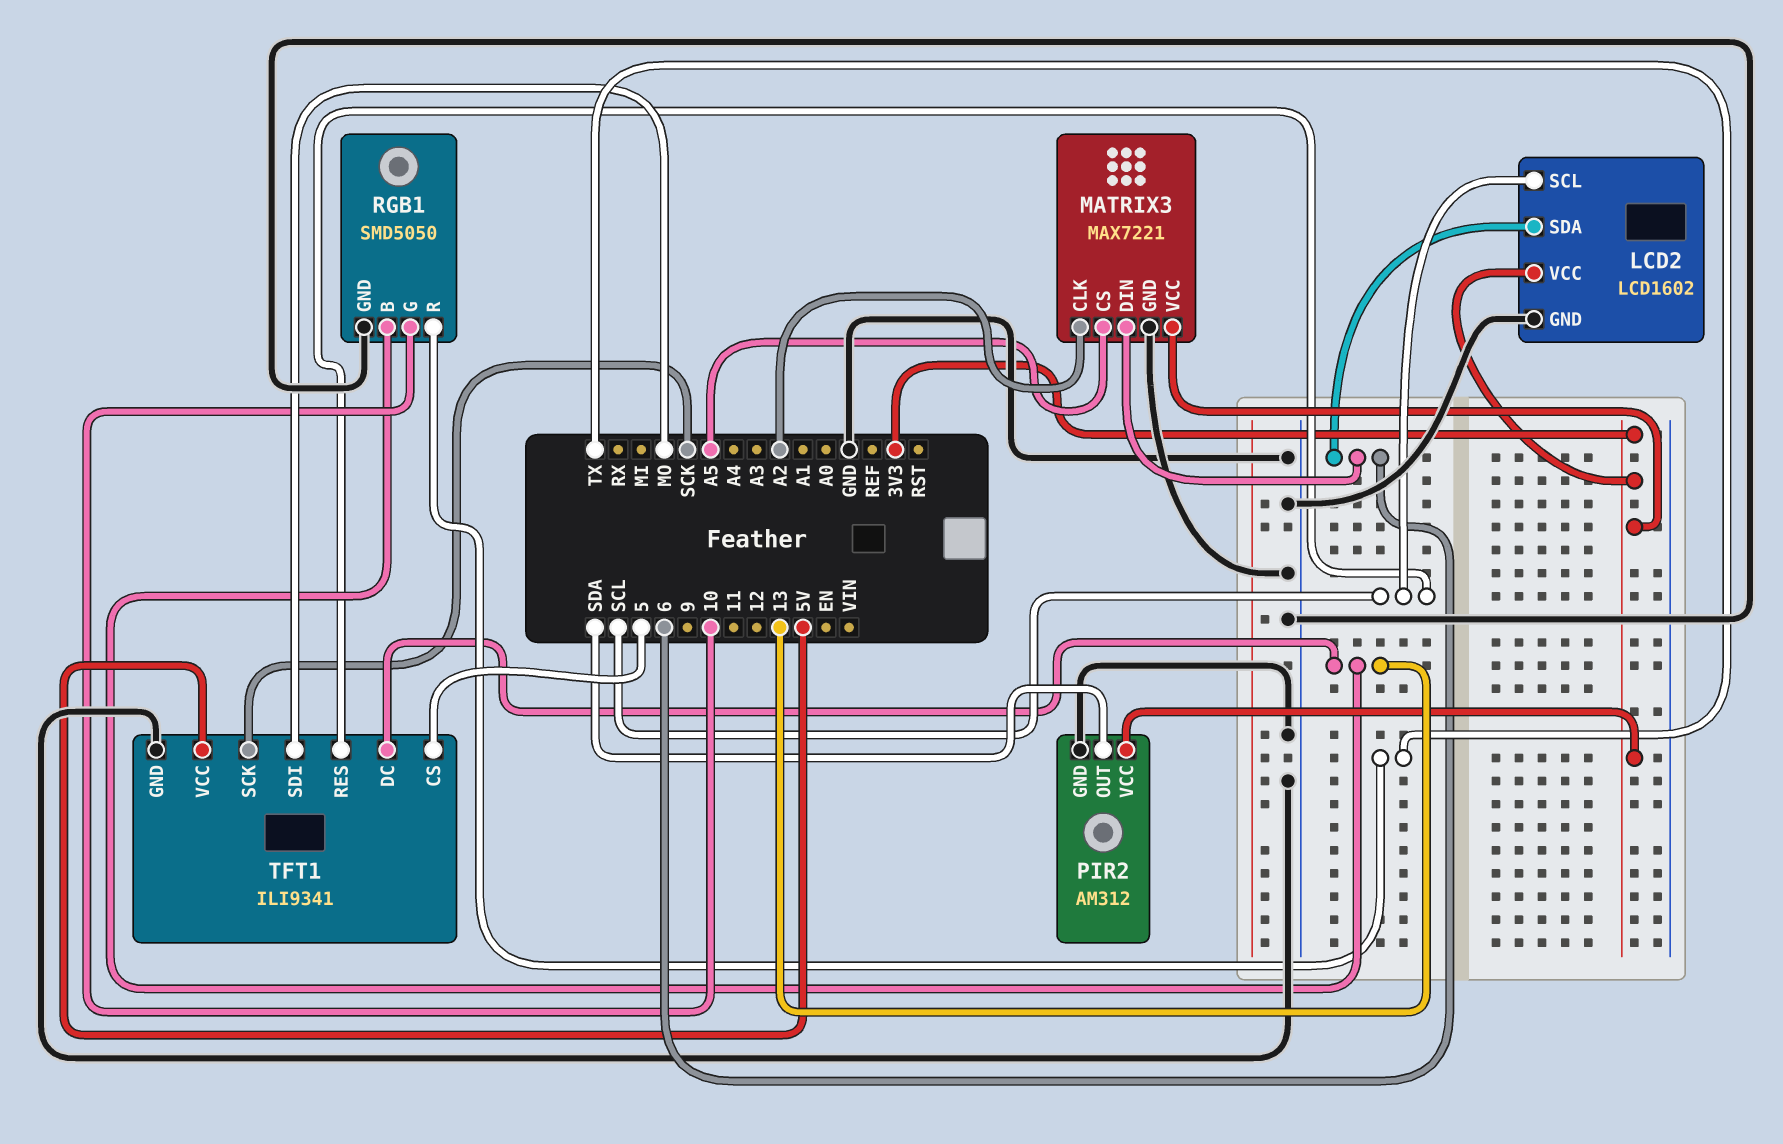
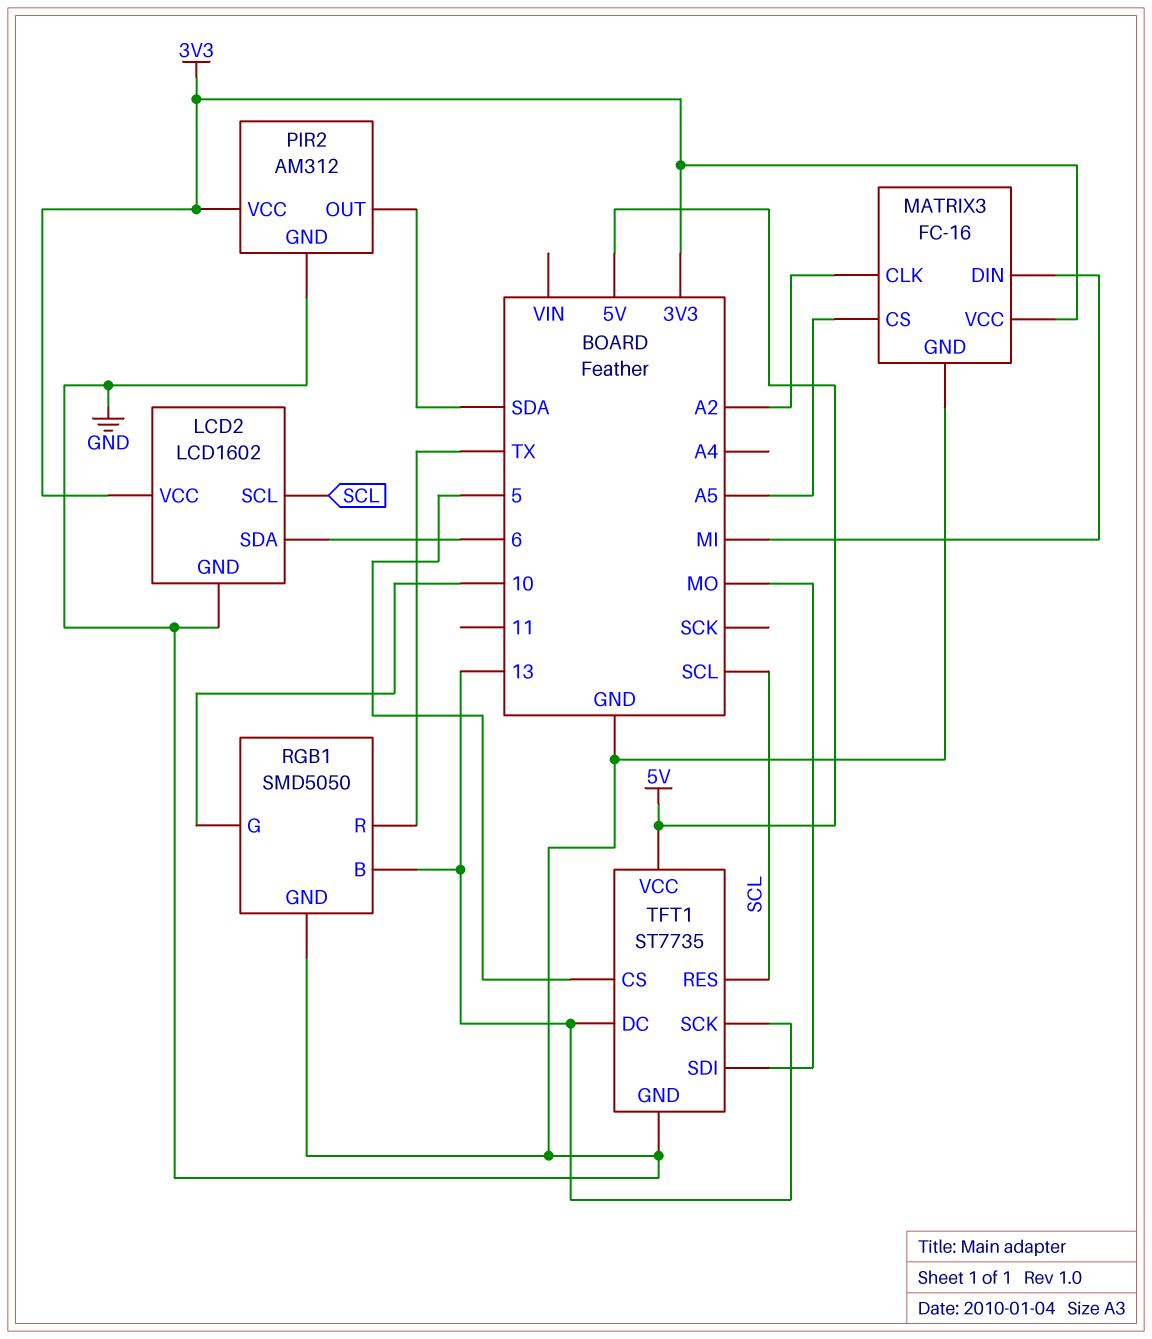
MATRIX3: MAX7221 -> FC-16
MATRIX3 pin DIN: 6 -> MI
TFT1: ILI9341 -> ST7735
TFT1 pin SCK: SCK -> 13

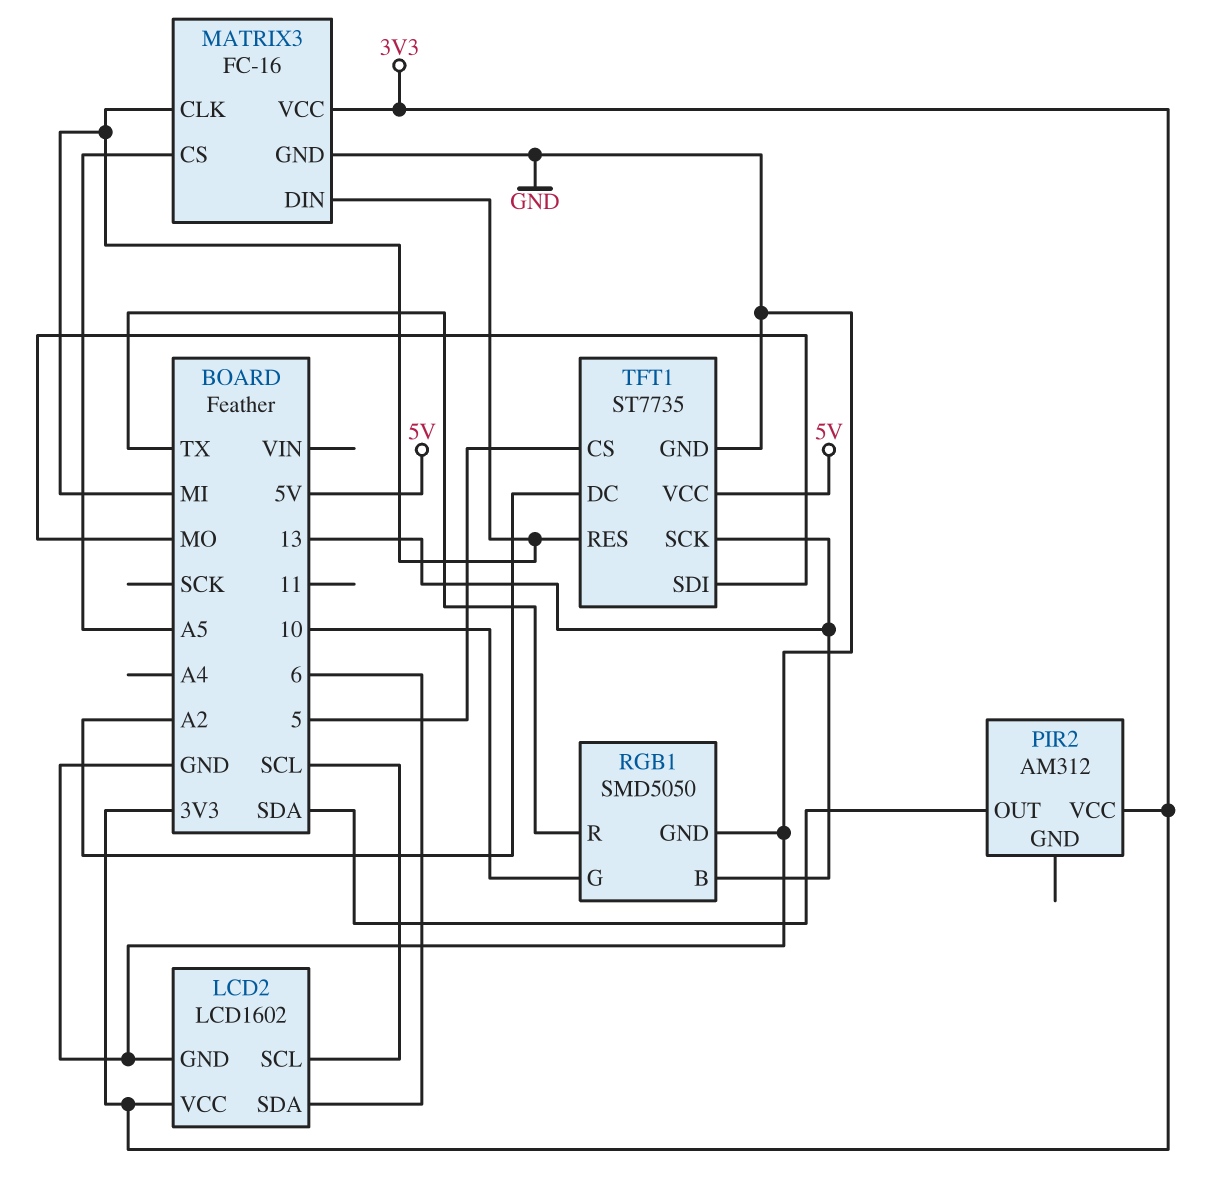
MATRIX3 pin CLK: A2 -> MI
PIR2 pin GND: GND -> none
TFT1 pin DC: 13 -> A2
TFT1 pin RES: SCL -> MI

